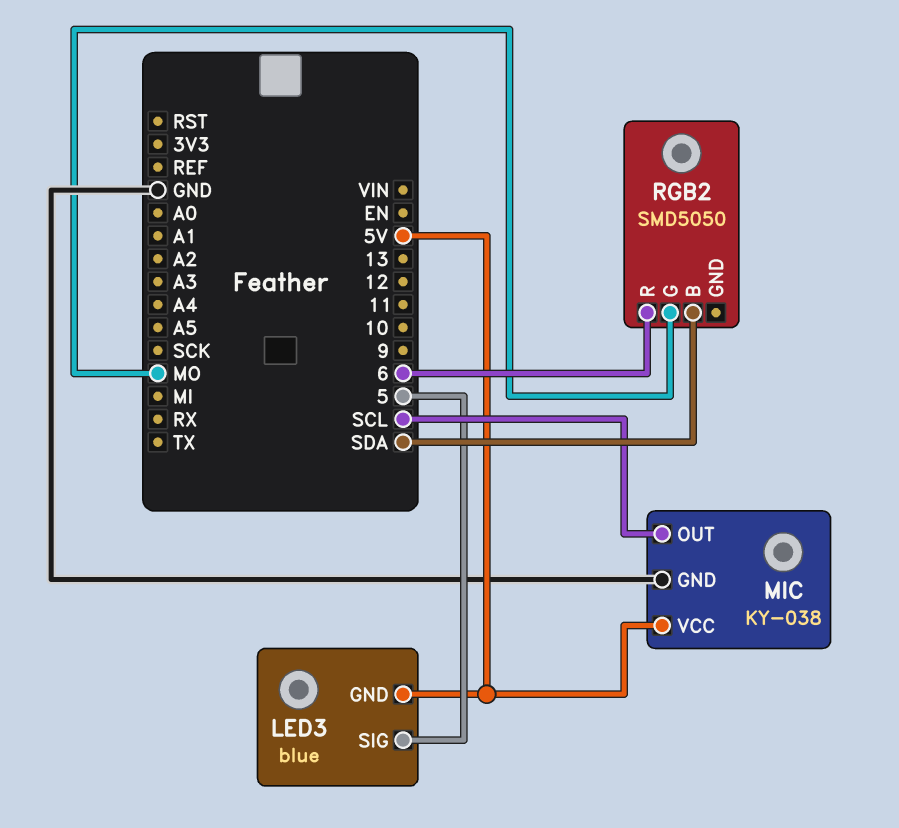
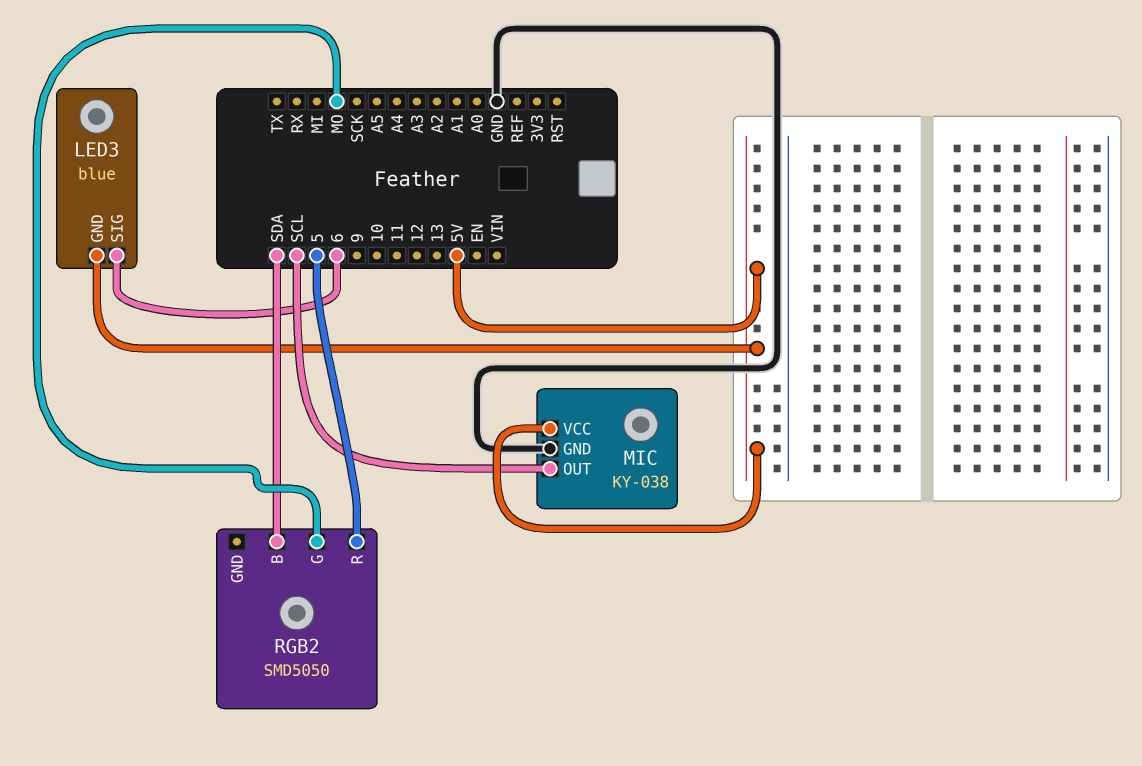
LED3 pin SIG: 5 -> 6
RGB2 pin R: 6 -> 5

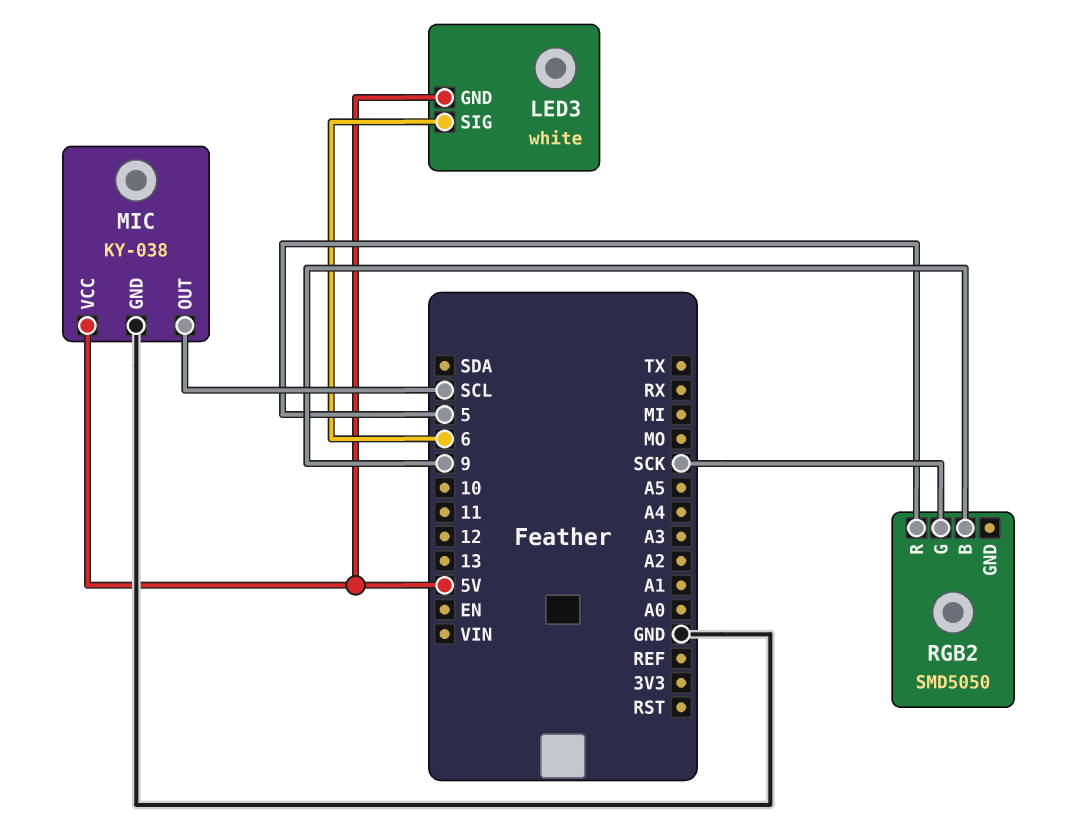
LED3: blue -> white
RGB2 pin B: SDA -> 9
RGB2 pin G: MO -> SCK

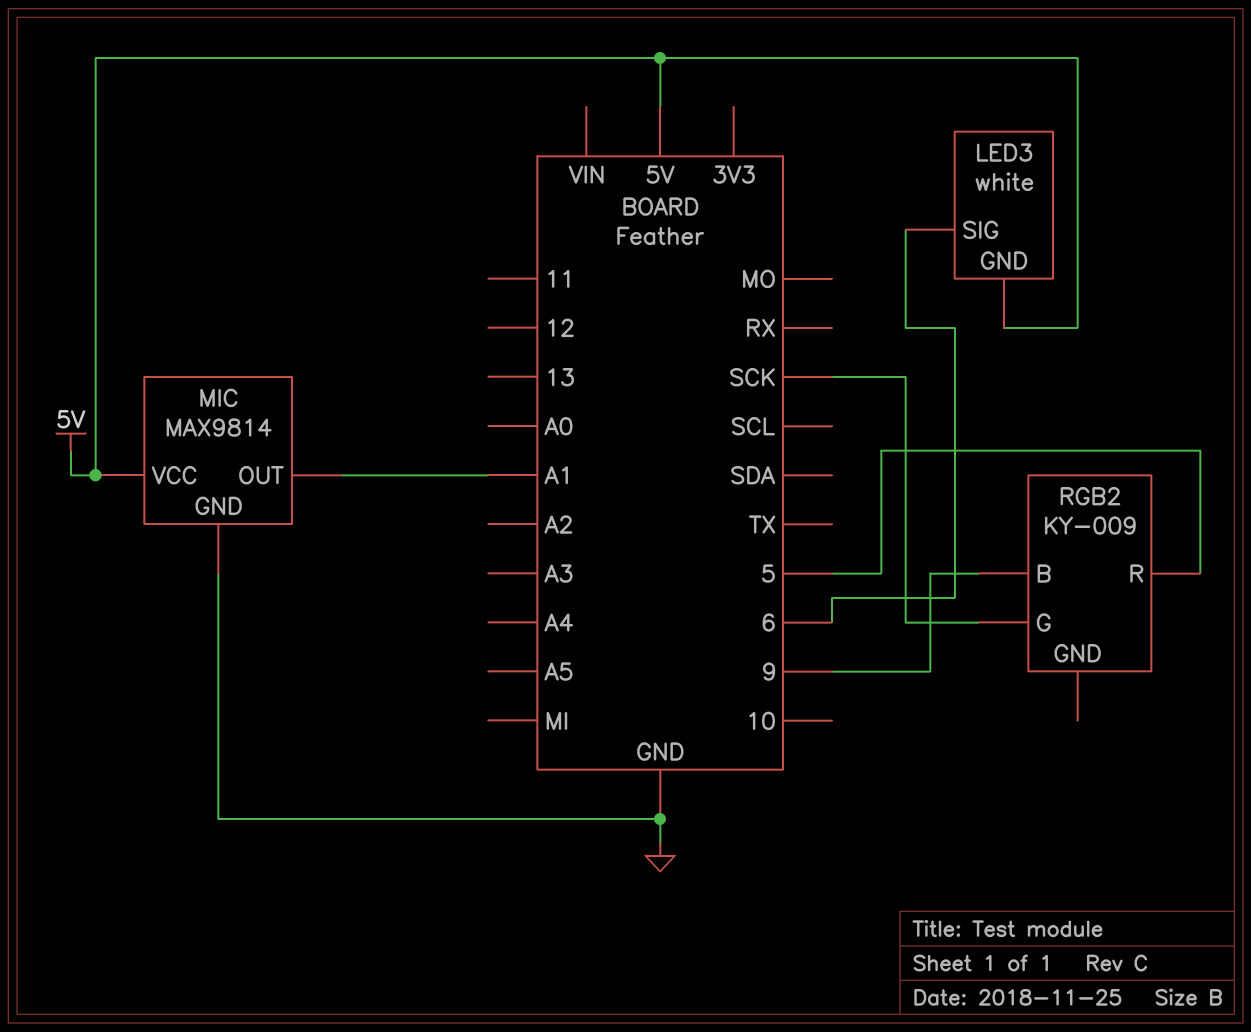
MIC: KY-038 -> MAX9814
MIC pin OUT: SCL -> A1
RGB2: SMD5050 -> KY-009

